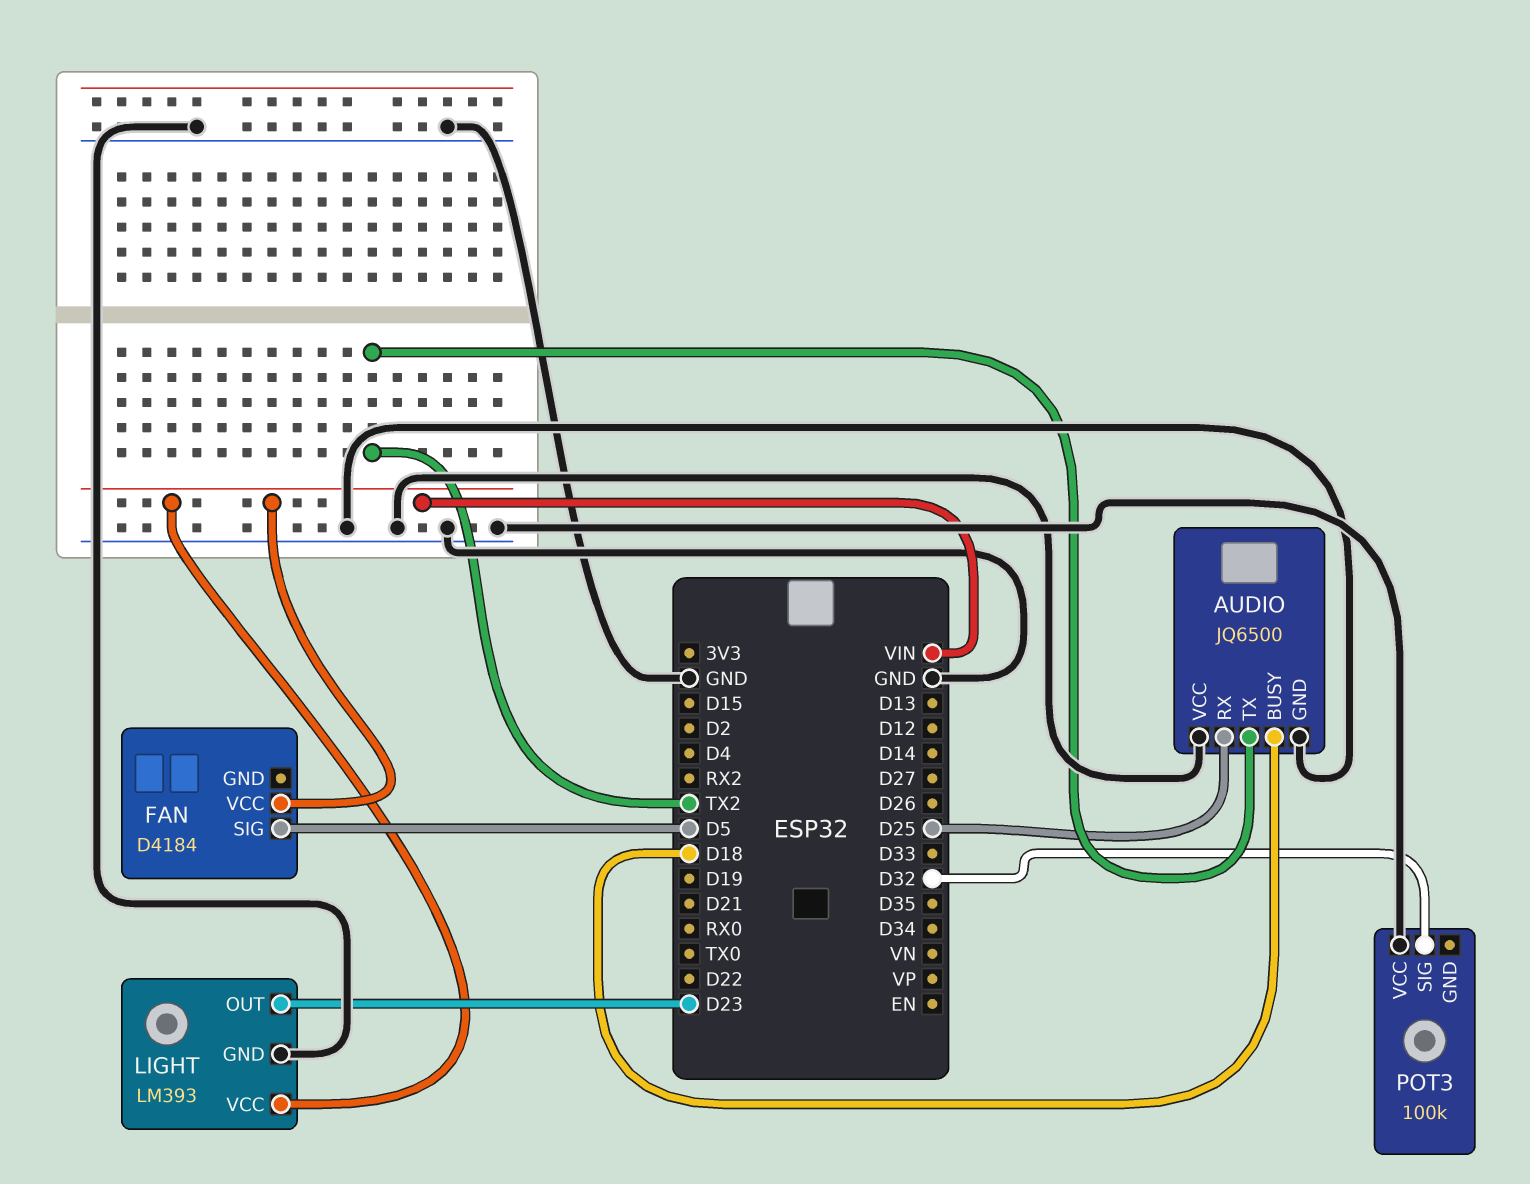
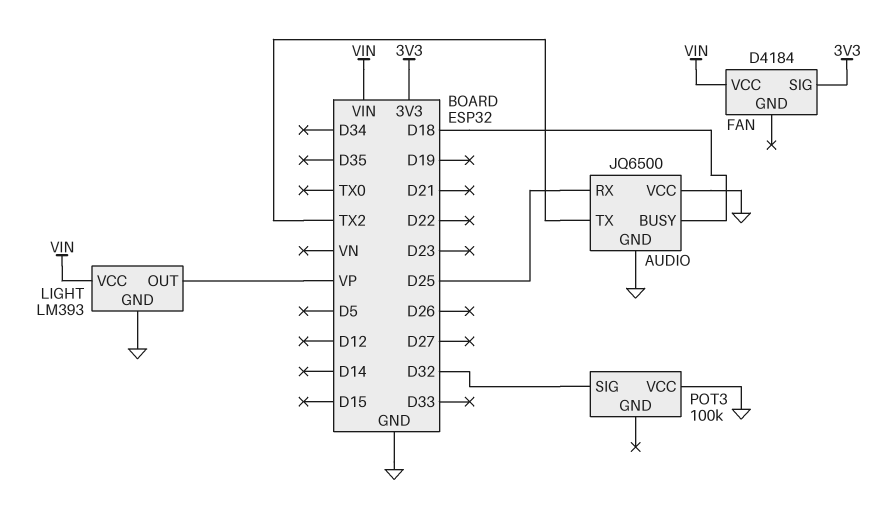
FAN pin SIG: D5 -> 3V3
LIGHT pin OUT: D23 -> VP

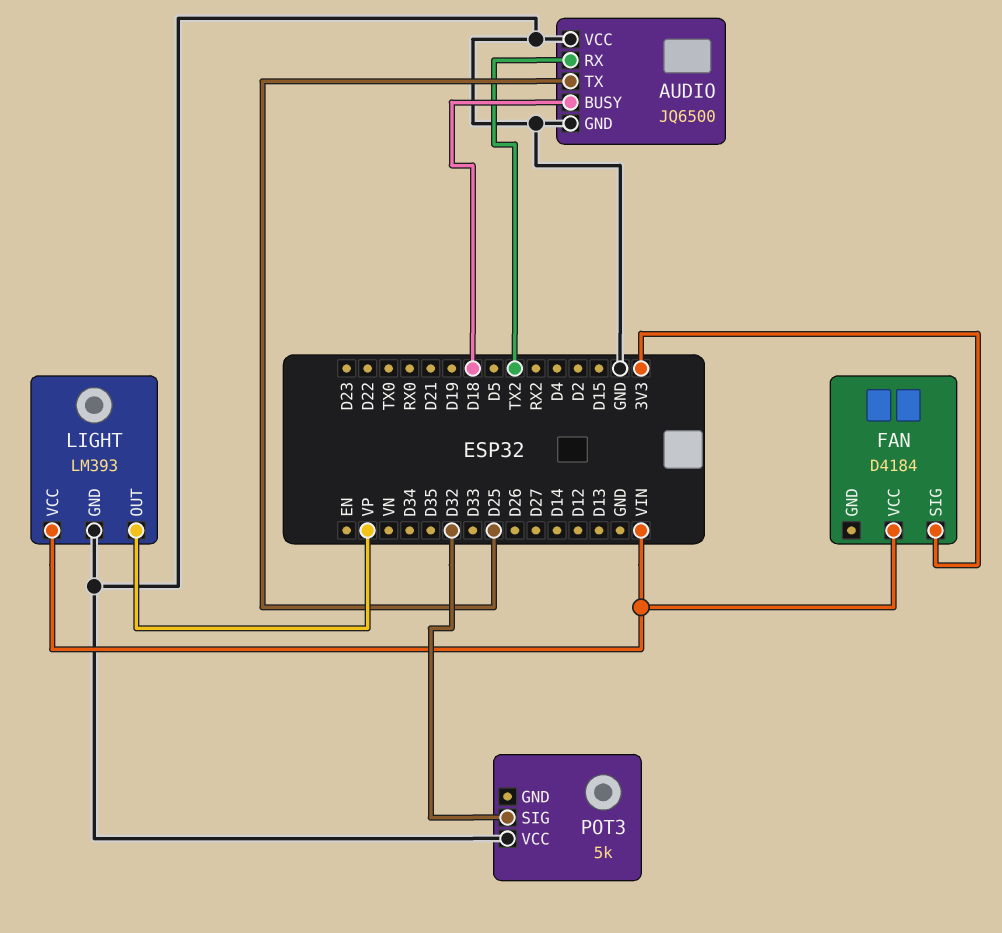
AUDIO pin RX: D25 -> TX2
AUDIO pin TX: TX2 -> D25
POT3: 100k -> 5k

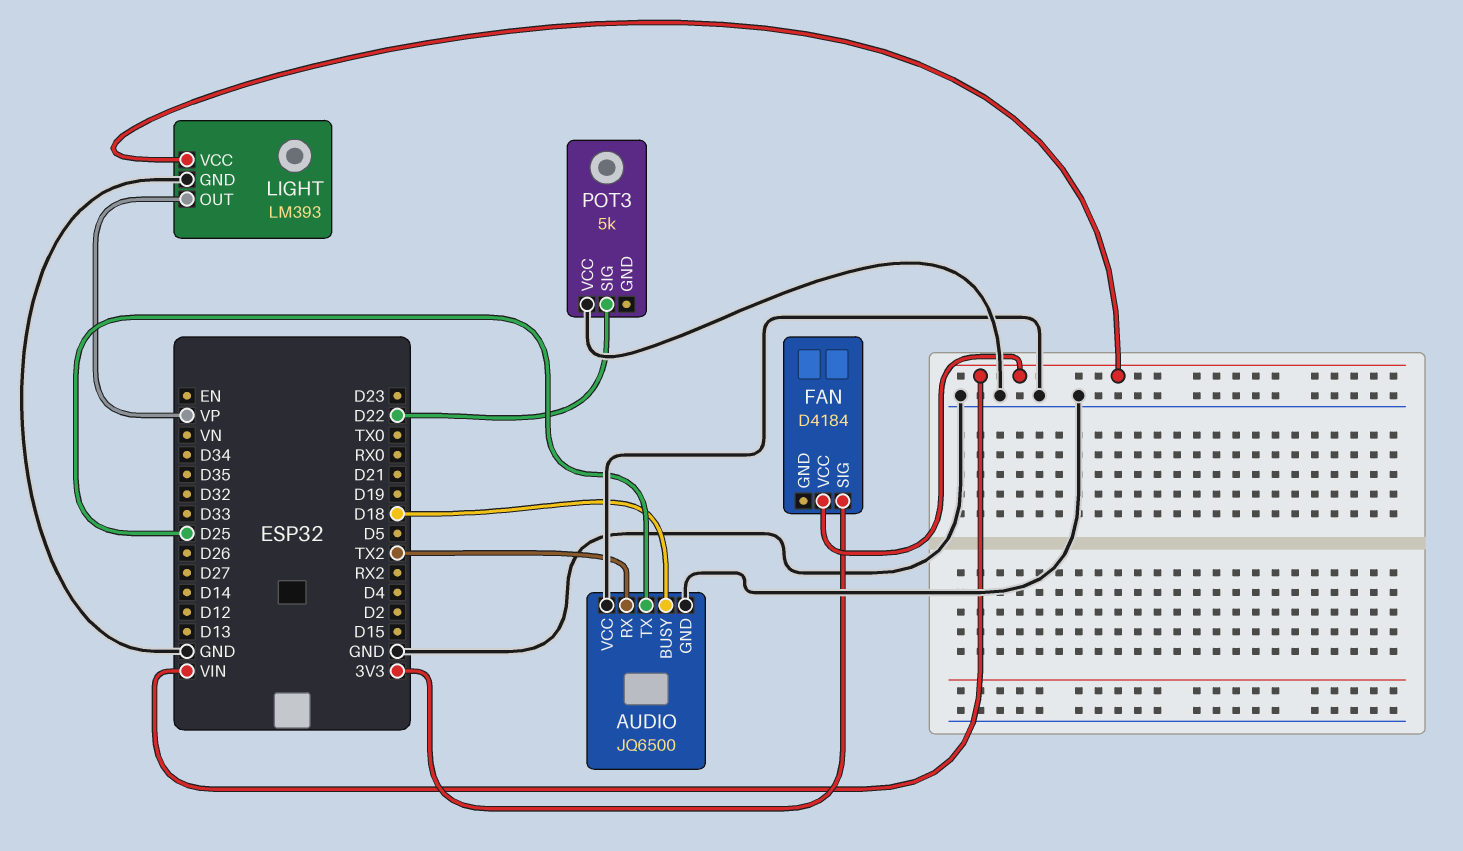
POT3 pin SIG: D32 -> D22

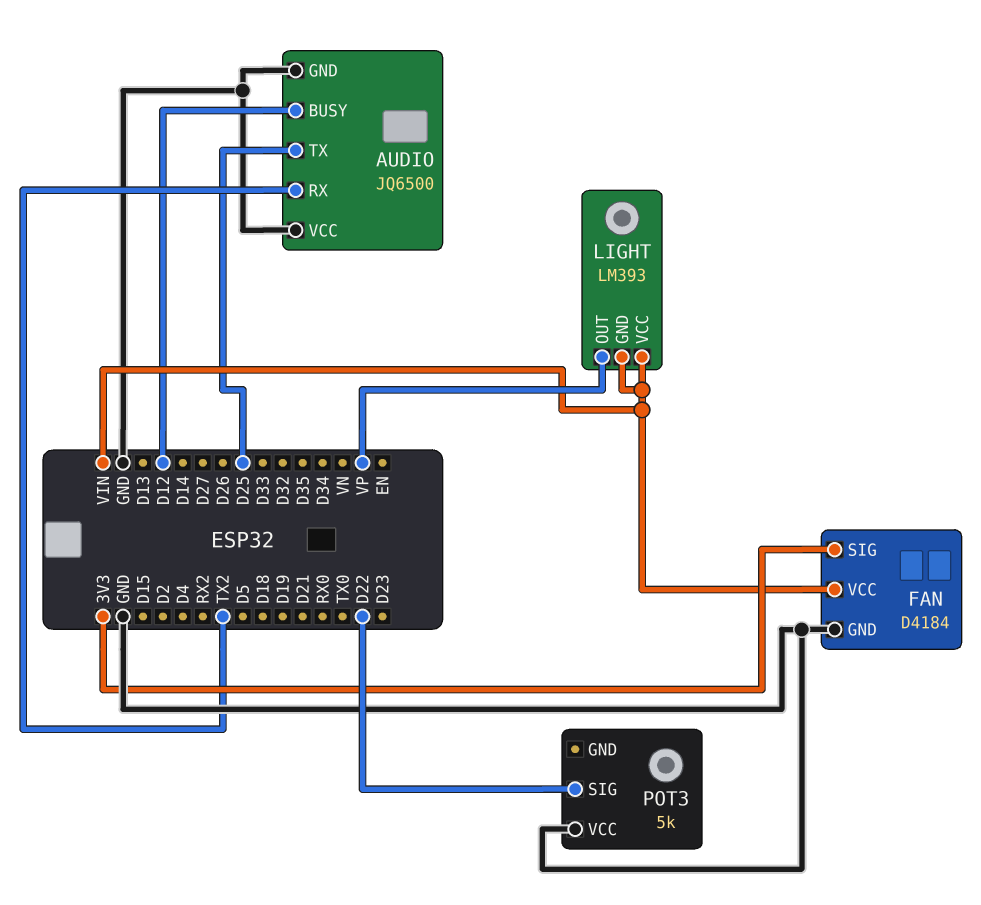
AUDIO pin BUSY: D18 -> D12
FAN pin GND: none -> GND
LIGHT pin GND: GND -> VIN

